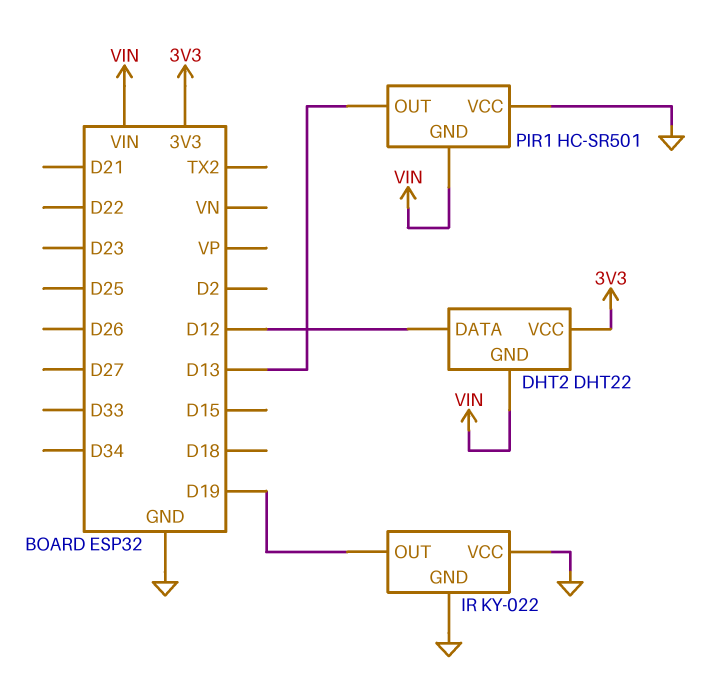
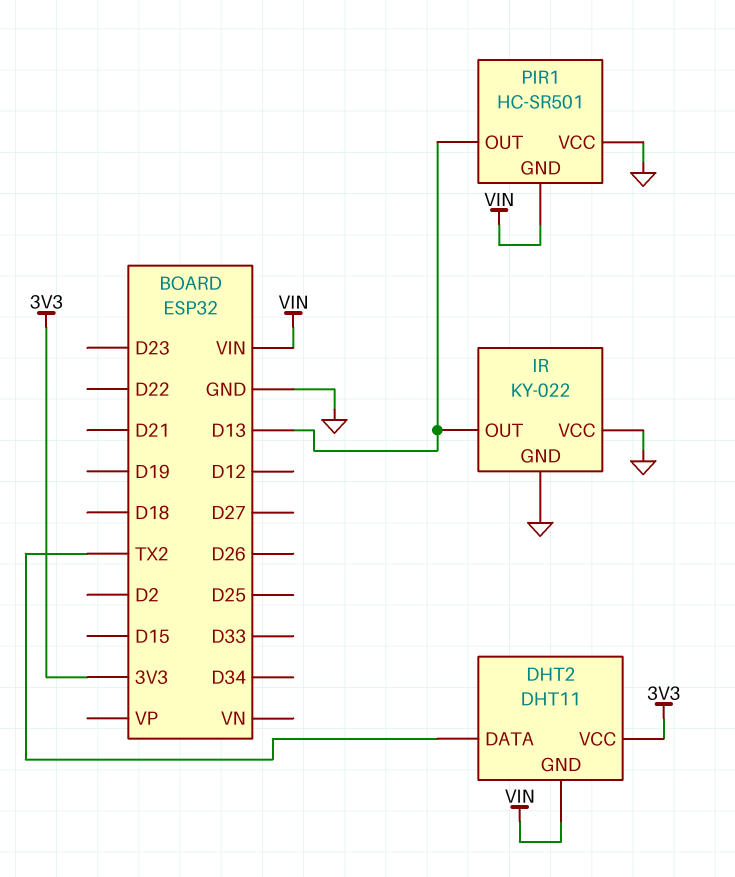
DHT2: DHT22 -> DHT11
DHT2 pin DATA: D12 -> TX2
IR pin OUT: D19 -> D13

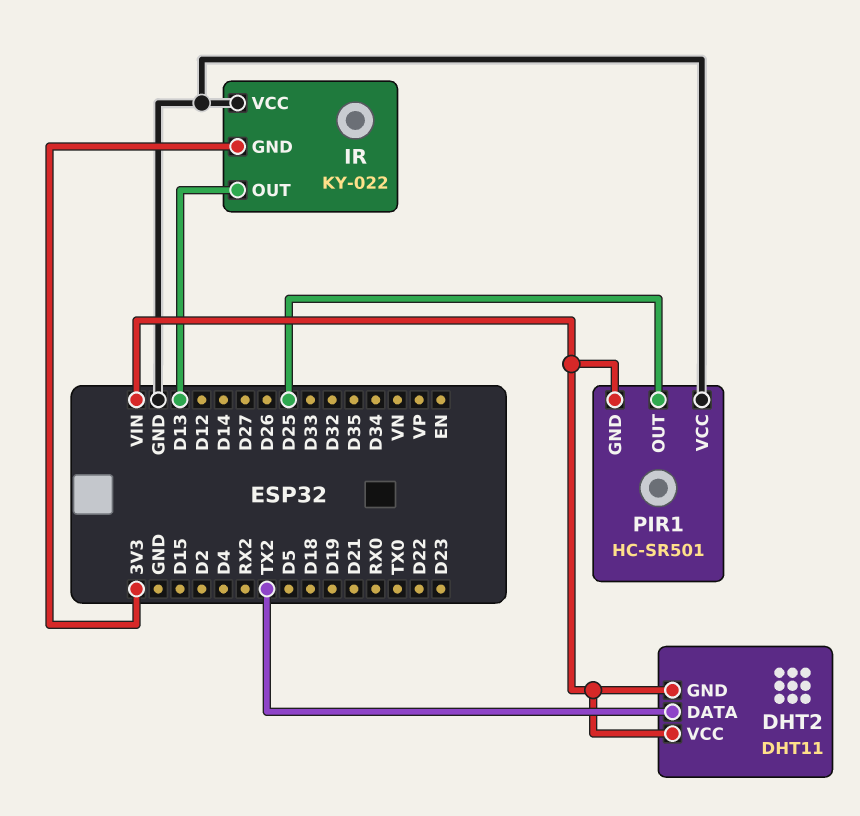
DHT2 pin VCC: 3V3 -> VIN
IR pin GND: GND -> 3V3
PIR1 pin OUT: D13 -> D25

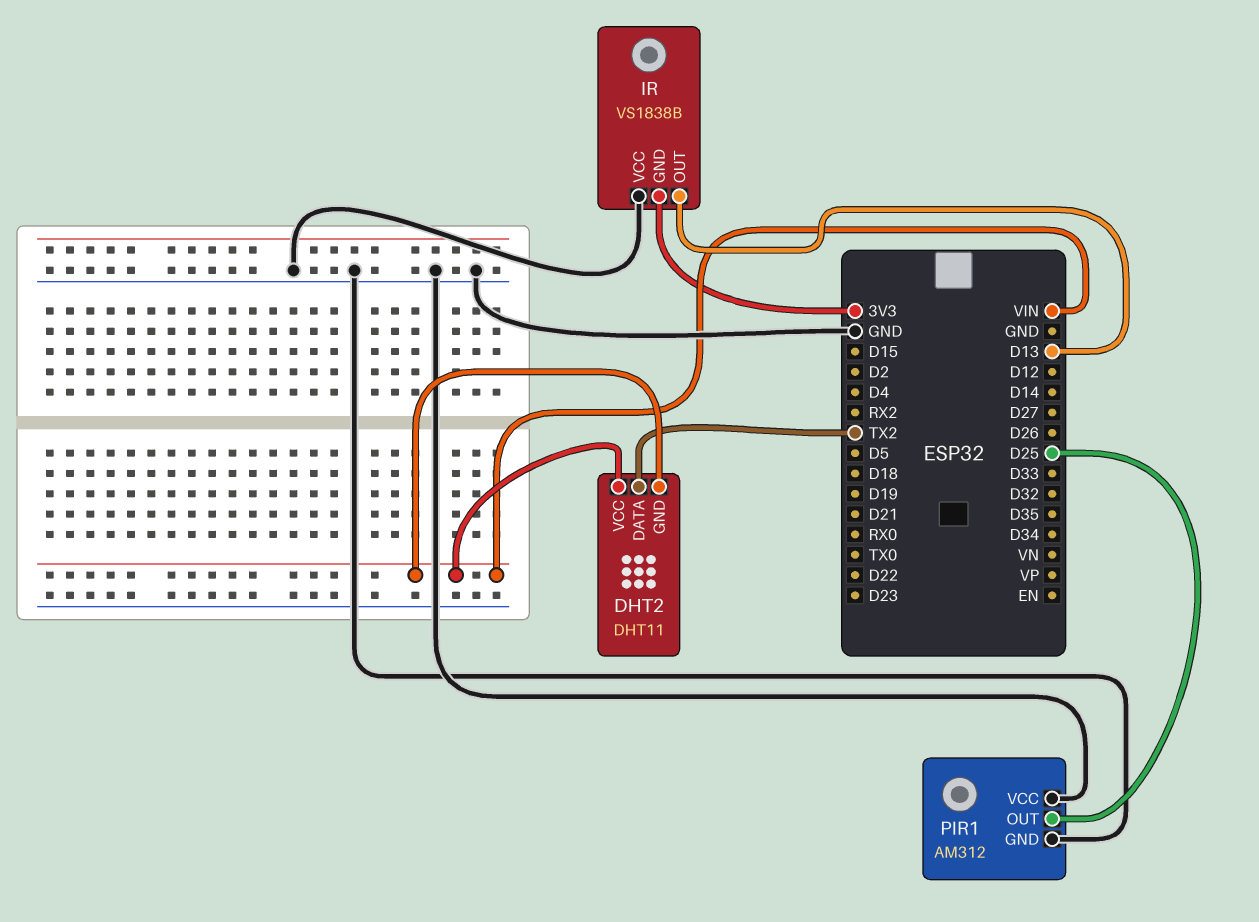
IR: KY-022 -> VS1838B
PIR1: HC-SR501 -> AM312
PIR1 pin GND: VIN -> GND

